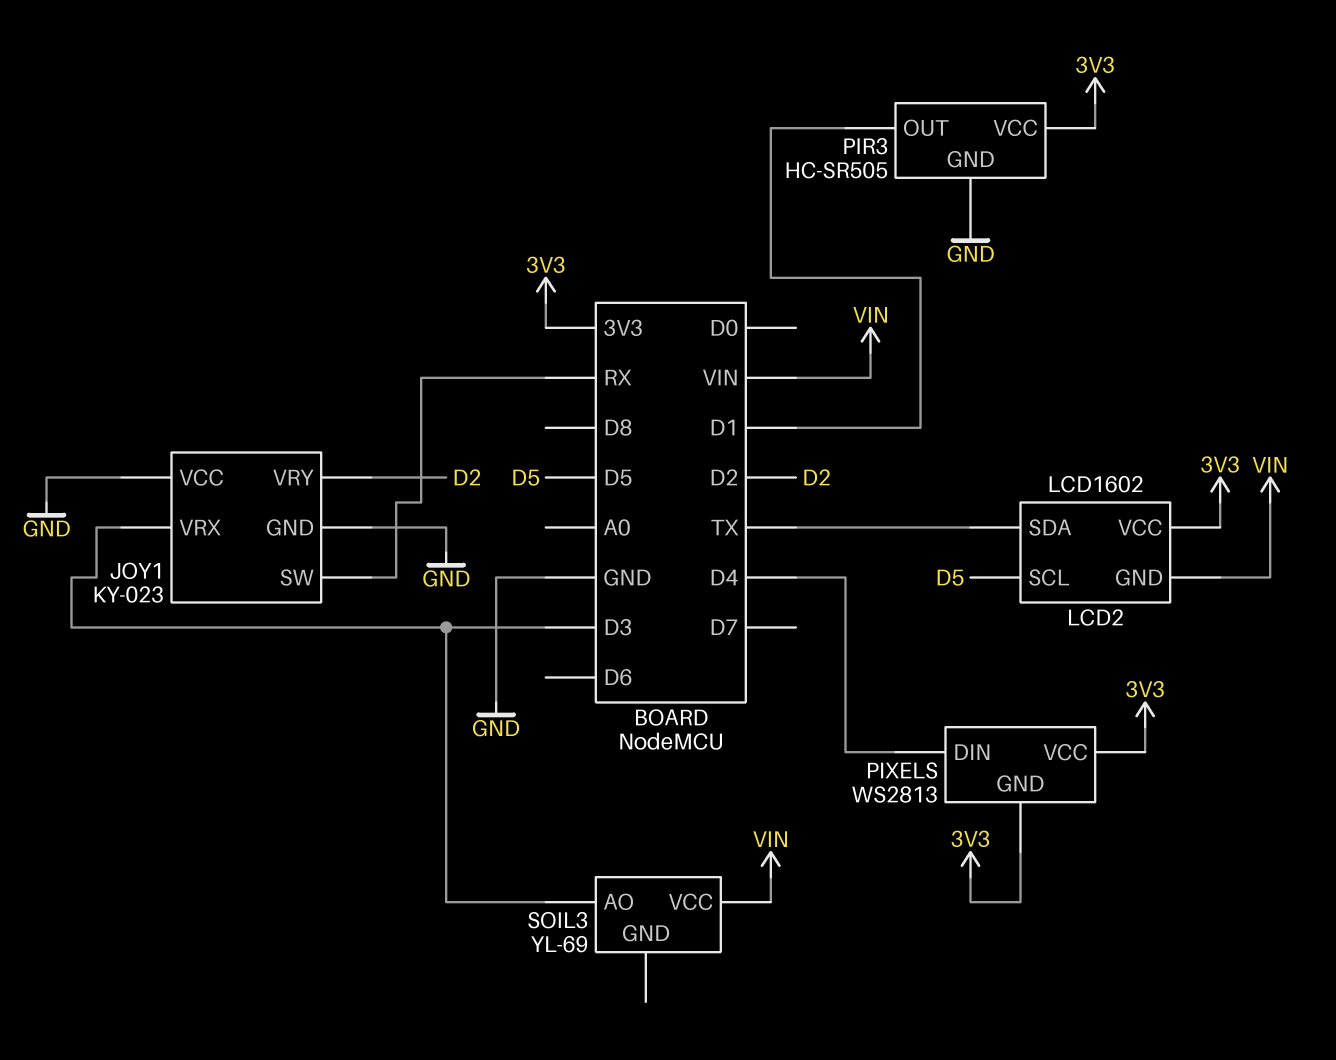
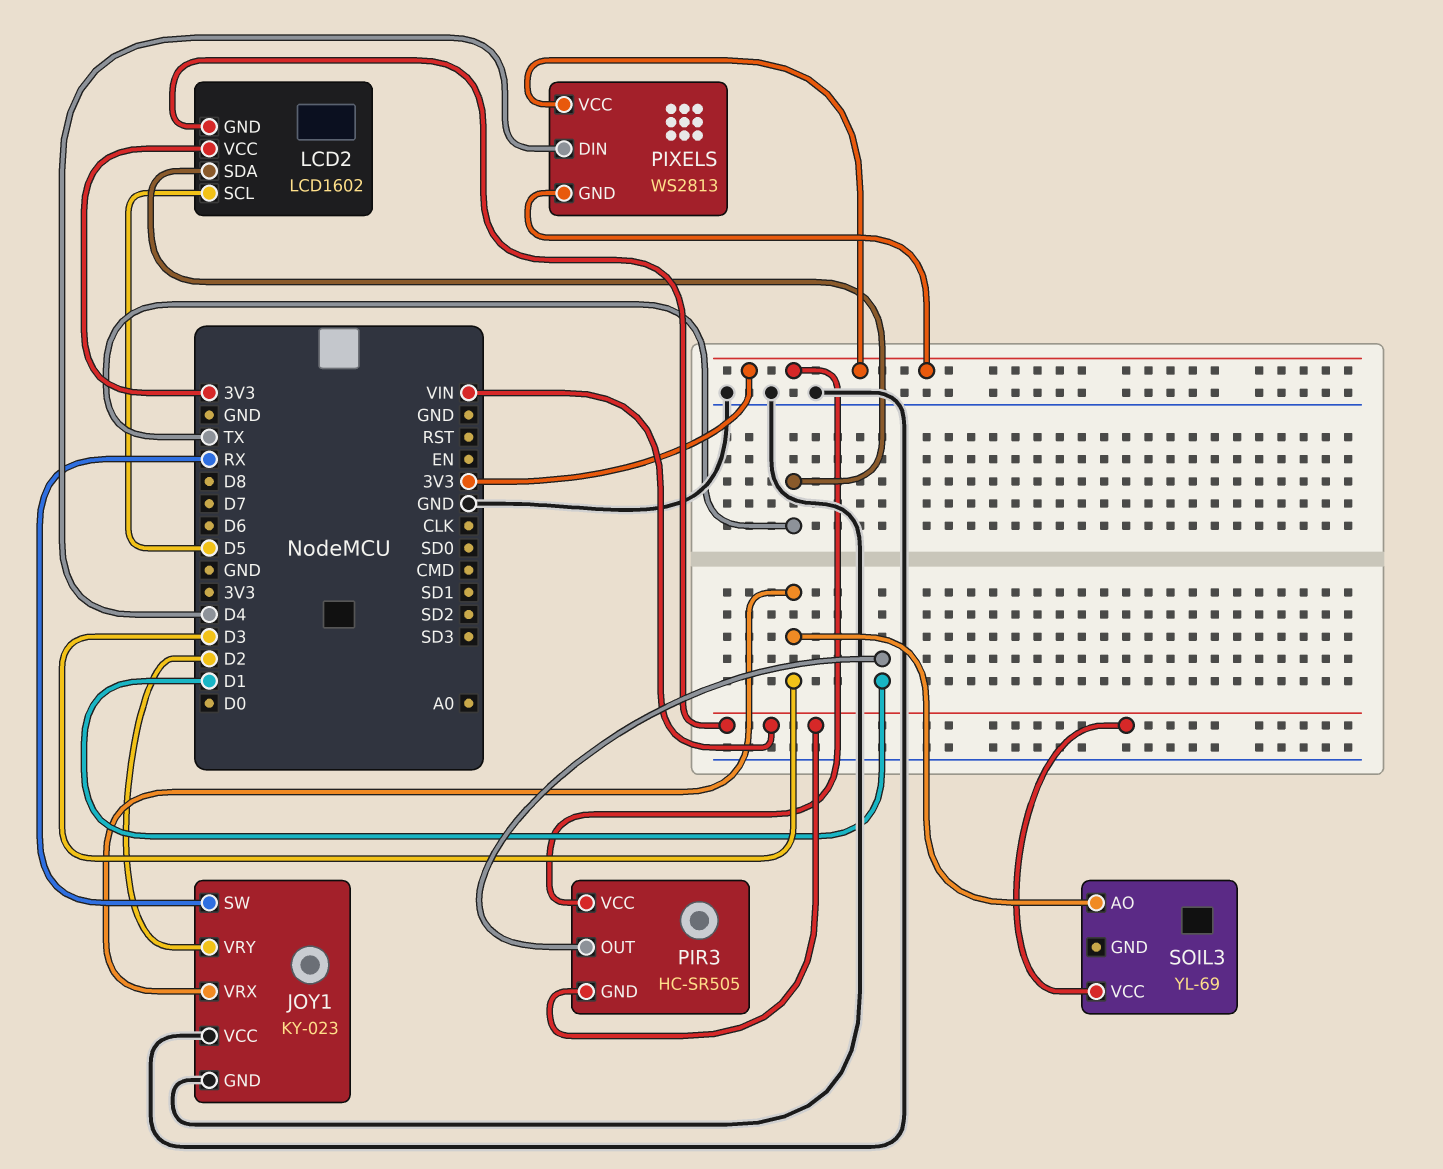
PIR3 pin GND: GND -> VIN

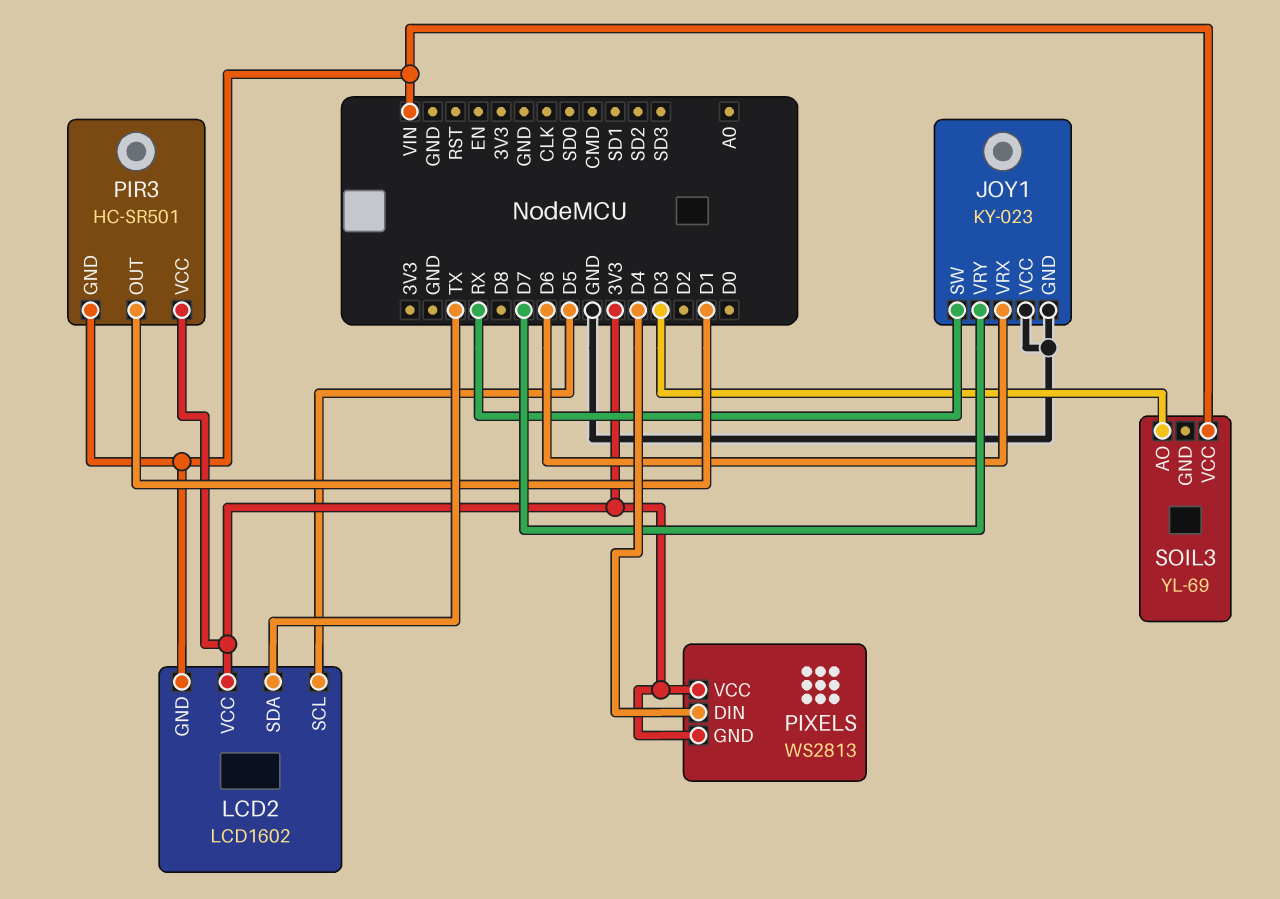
JOY1 pin VRX: D3 -> D6
JOY1 pin VRY: D2 -> D7
PIR3: HC-SR505 -> HC-SR501

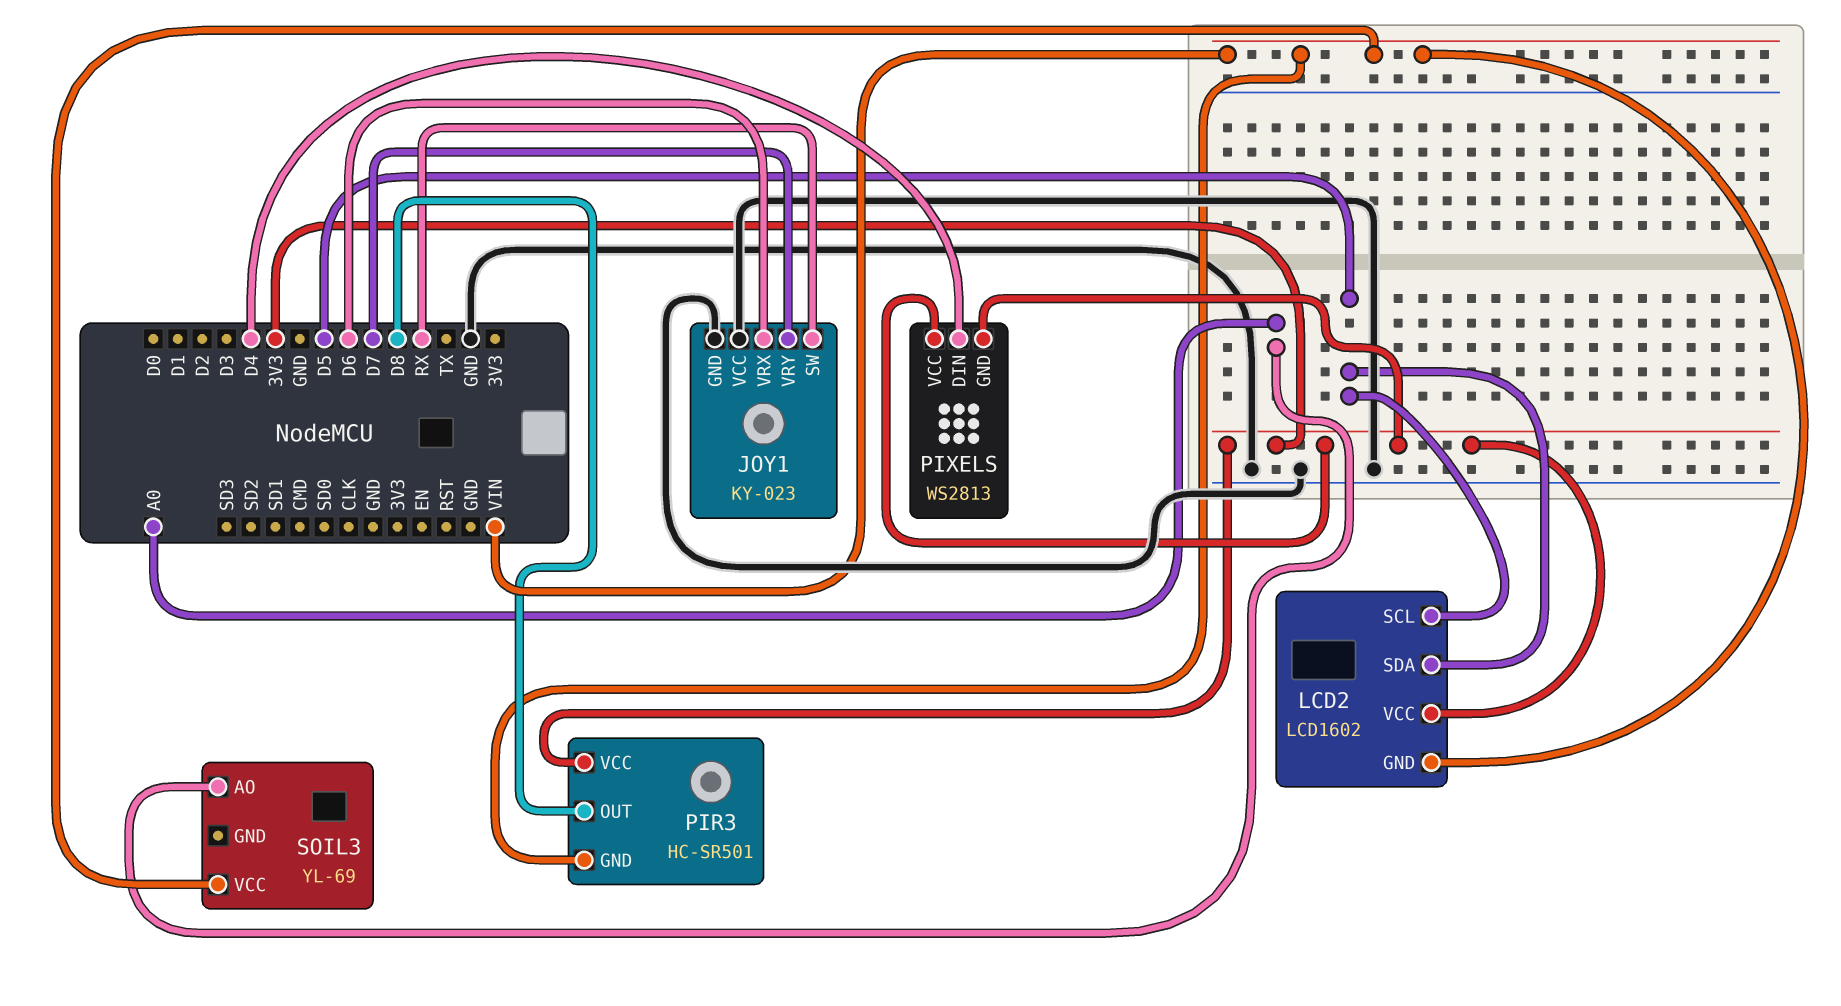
LCD2 pin SDA: TX -> D5
PIR3 pin OUT: D1 -> D8
SOIL3 pin AO: D3 -> A0

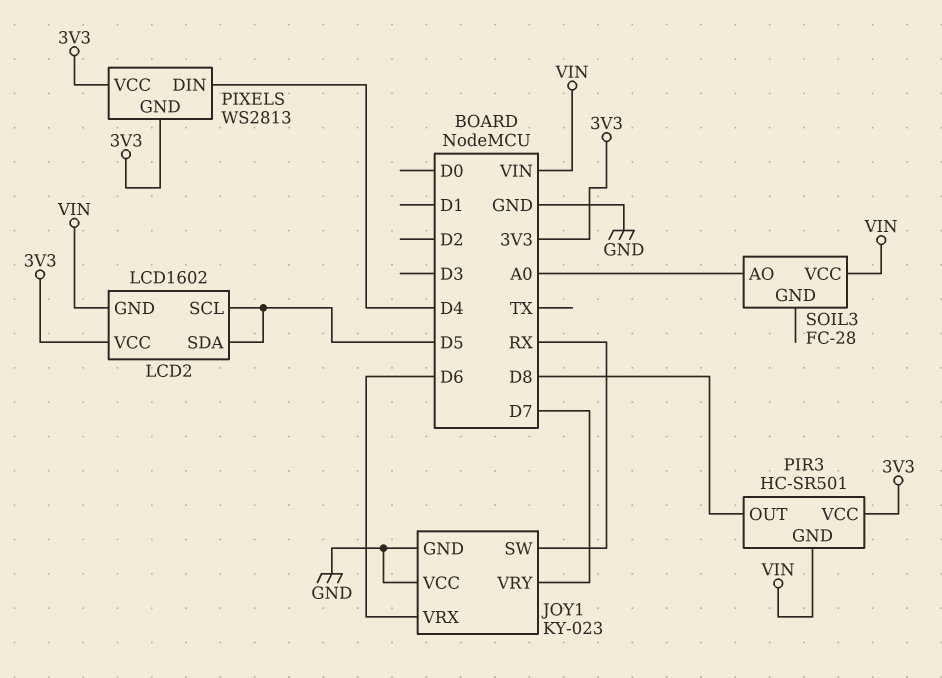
SOIL3: YL-69 -> FC-28

